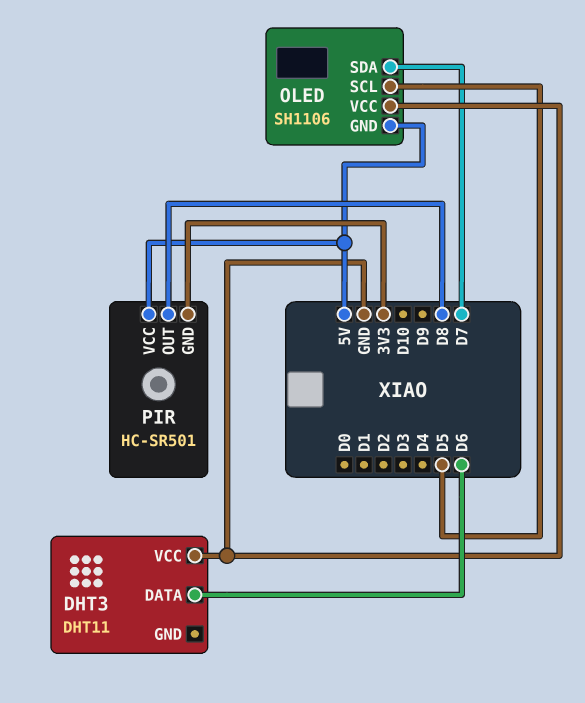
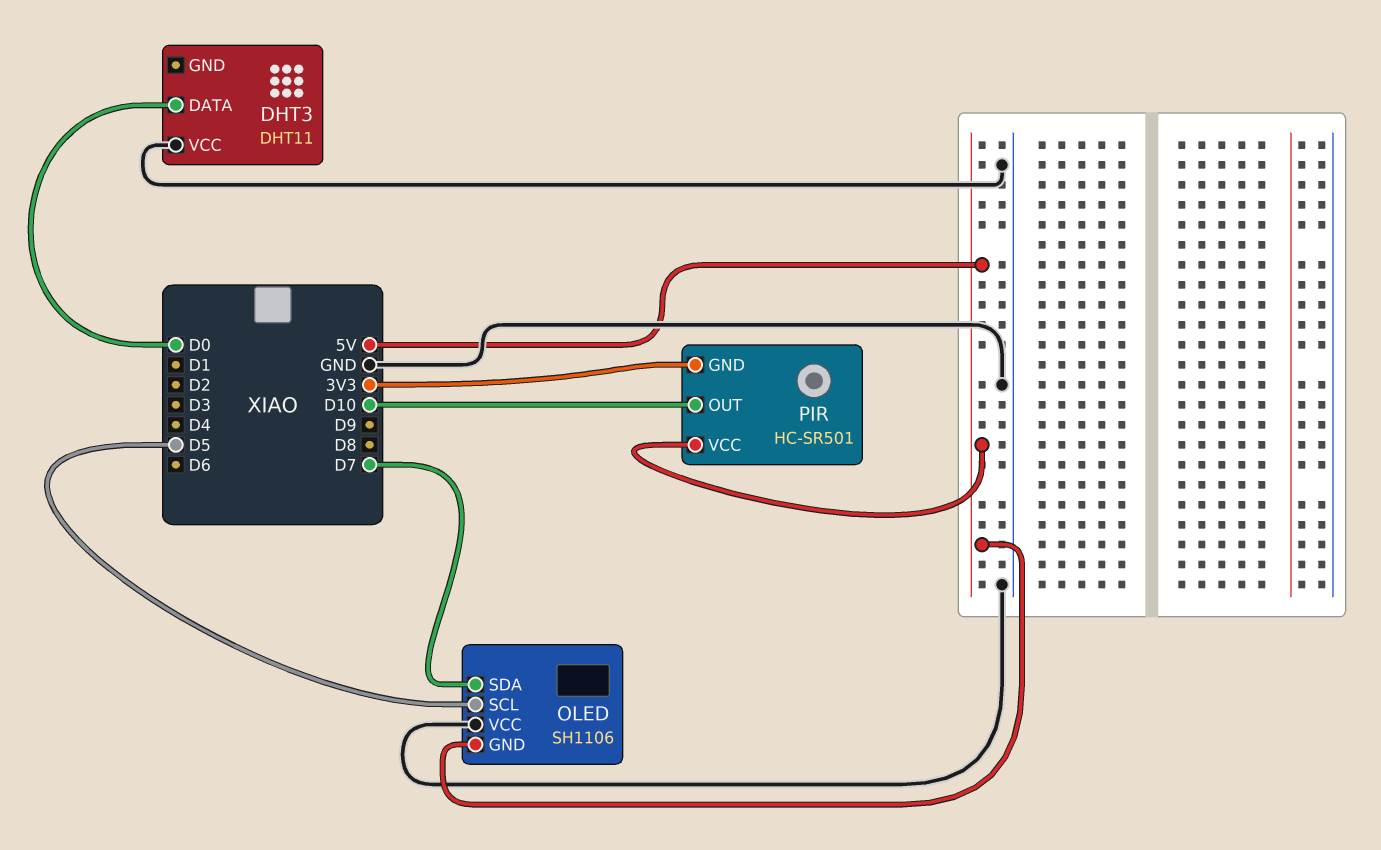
DHT3 pin DATA: D6 -> D0
PIR pin OUT: D8 -> D10

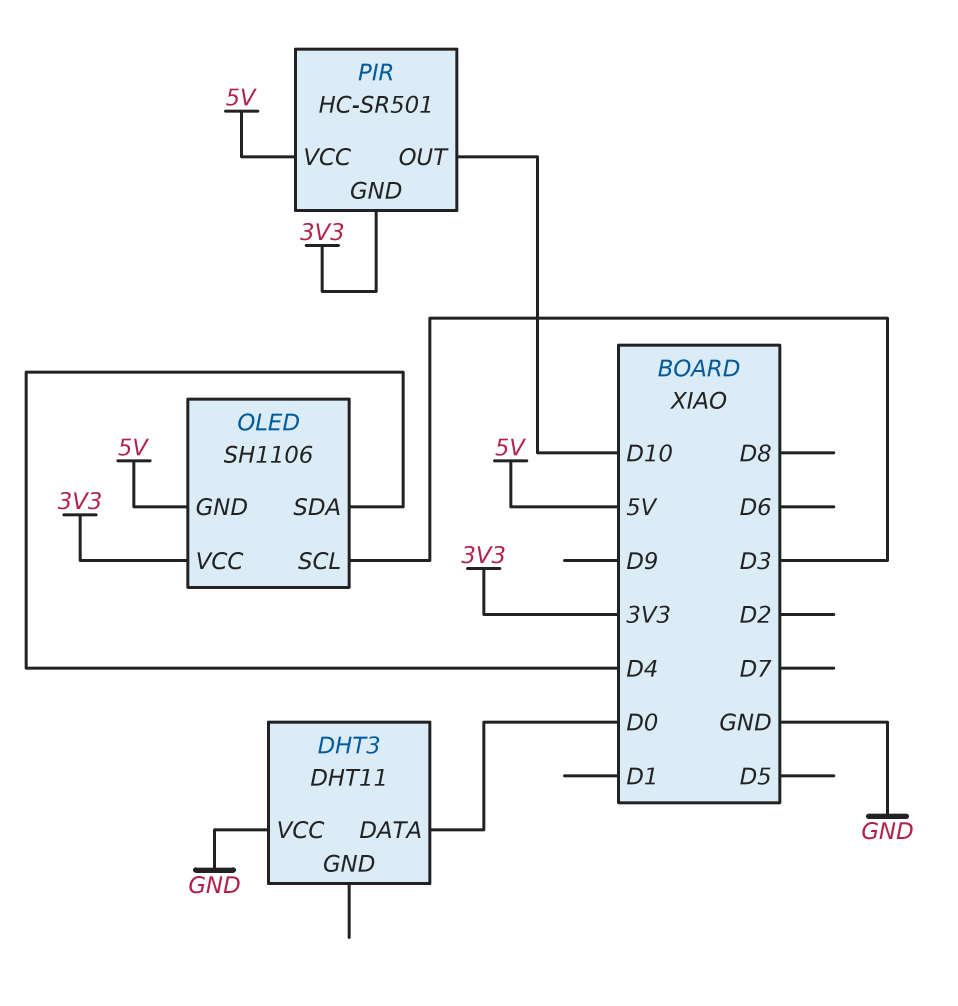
OLED pin SCL: D5 -> D3
OLED pin SDA: D7 -> D4
OLED pin VCC: GND -> 3V3

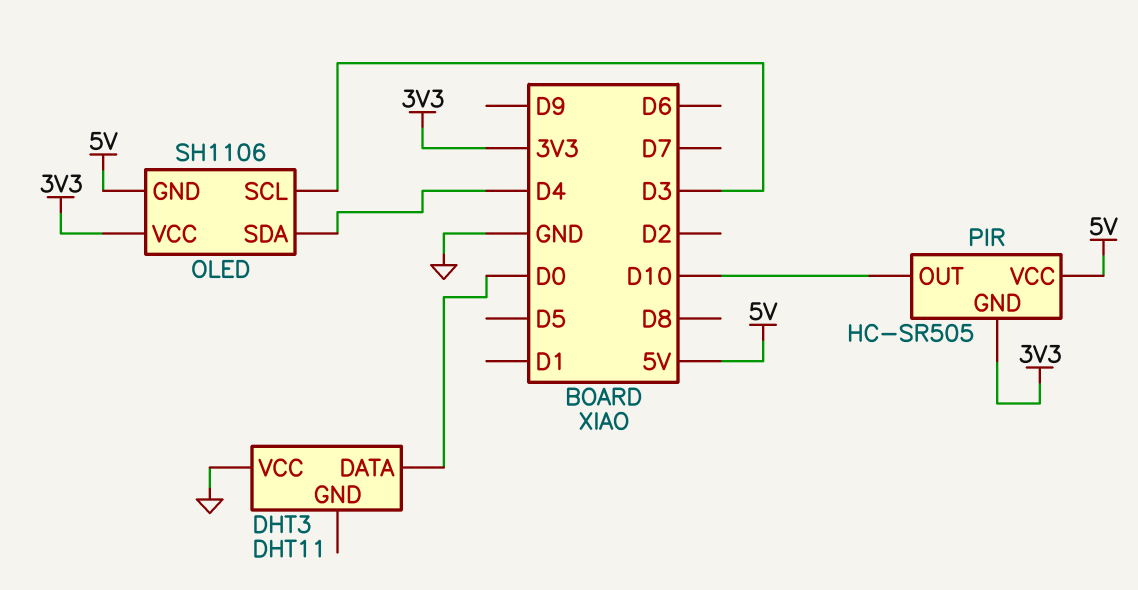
PIR: HC-SR501 -> HC-SR505

